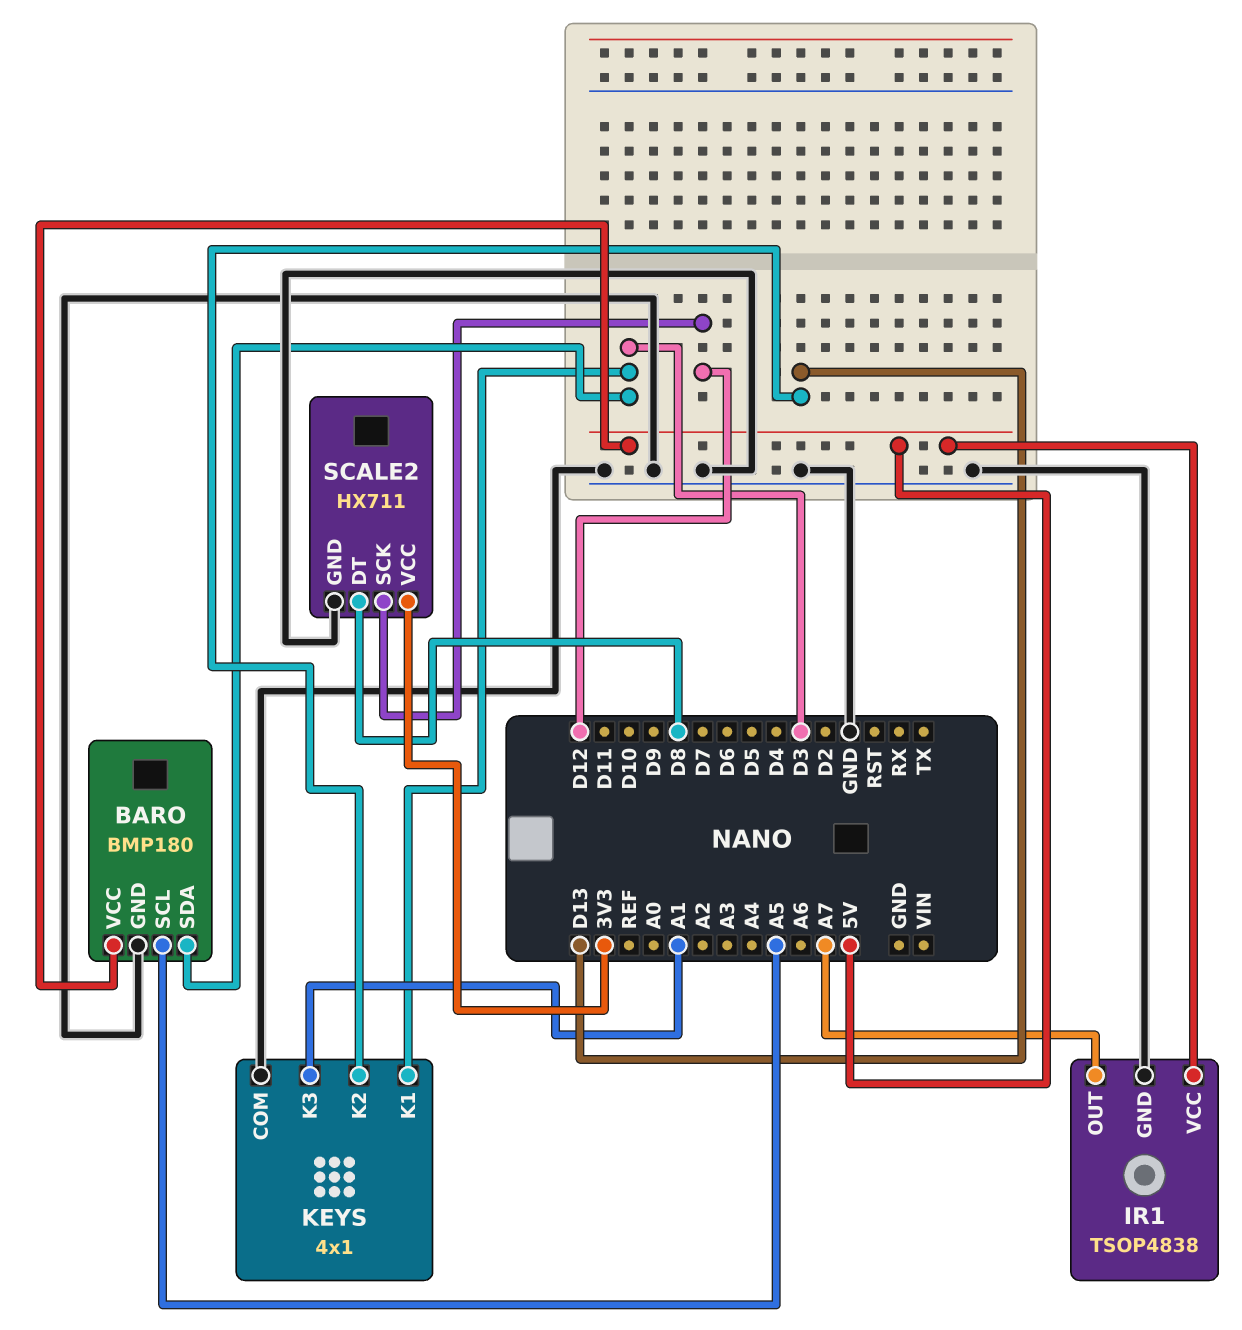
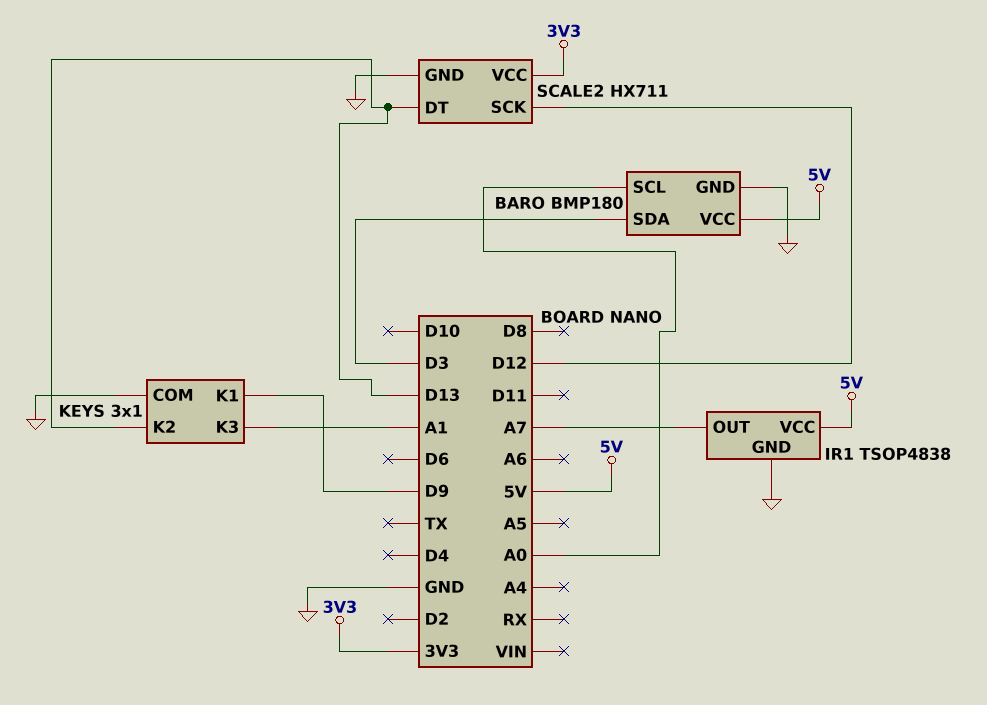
BARO pin SCL: A5 -> A0
KEYS: 4x1 -> 3x1
KEYS pin K1: D3 -> D9
SCALE2 pin DT: D8 -> D13

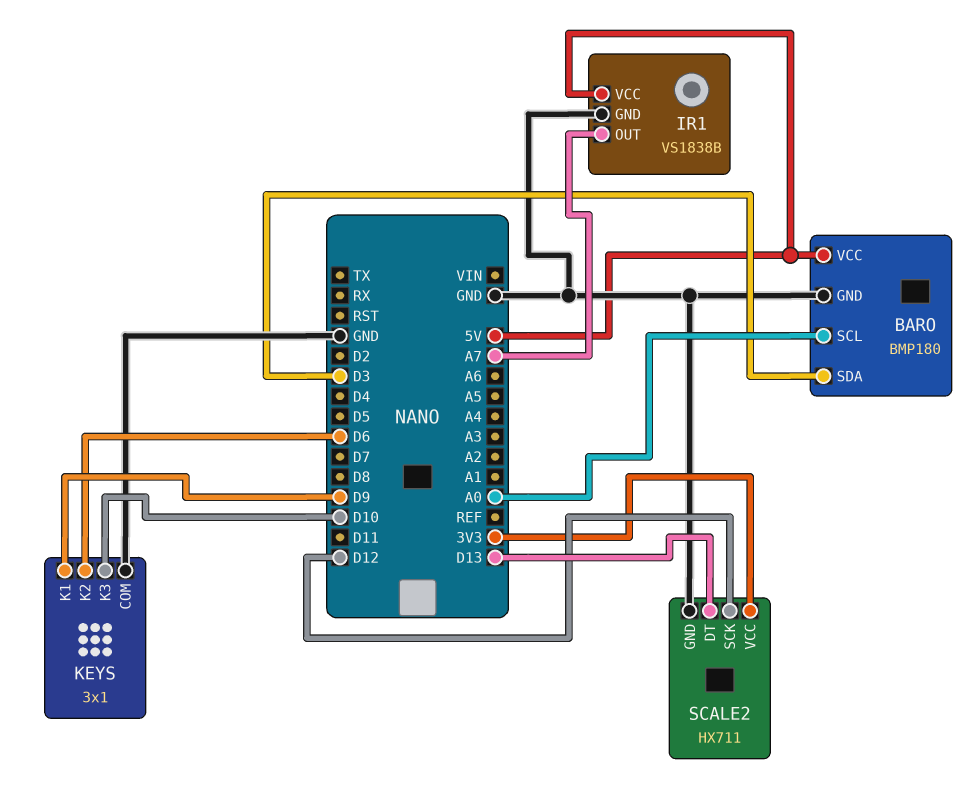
IR1: TSOP4838 -> VS1838B
KEYS pin K2: D13 -> D6
KEYS pin K3: A1 -> D10

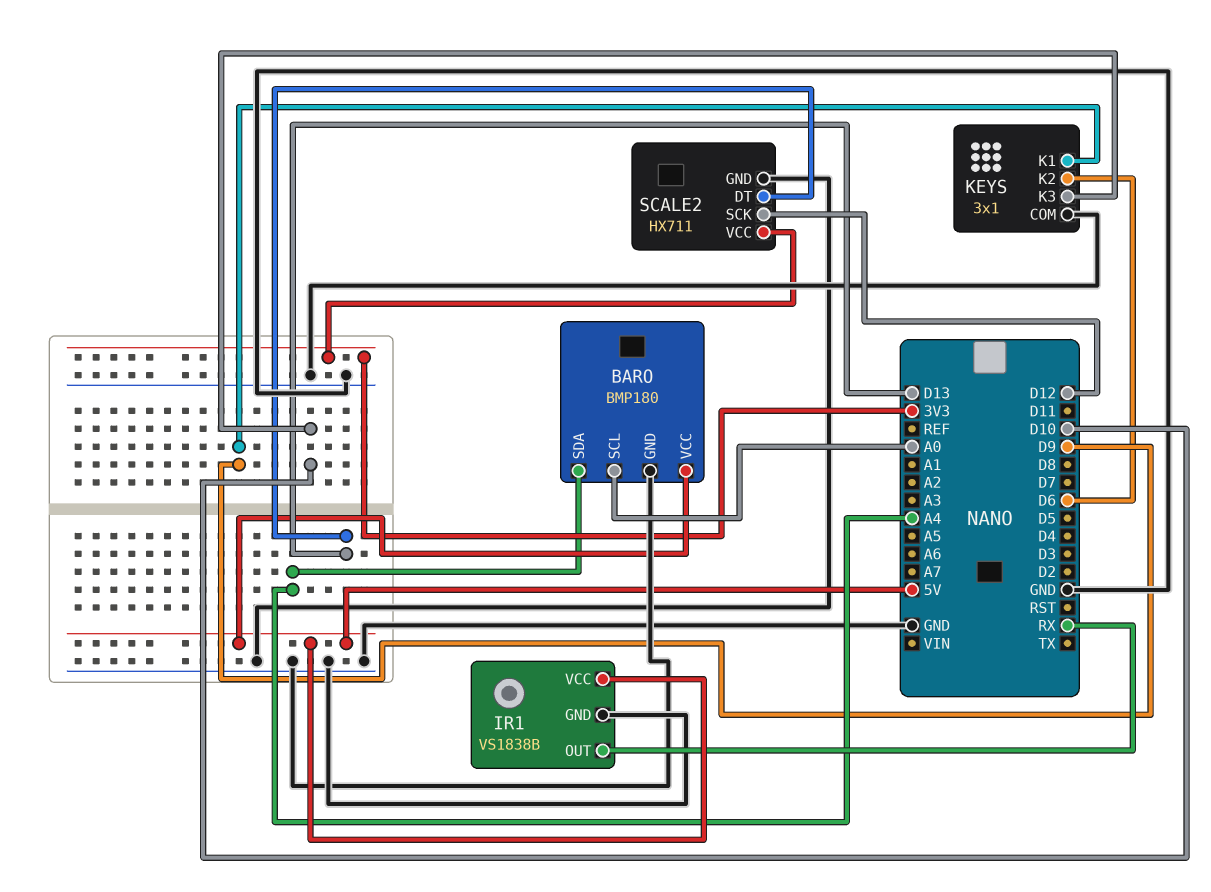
BARO pin SDA: D3 -> A4
IR1 pin OUT: A7 -> RX

